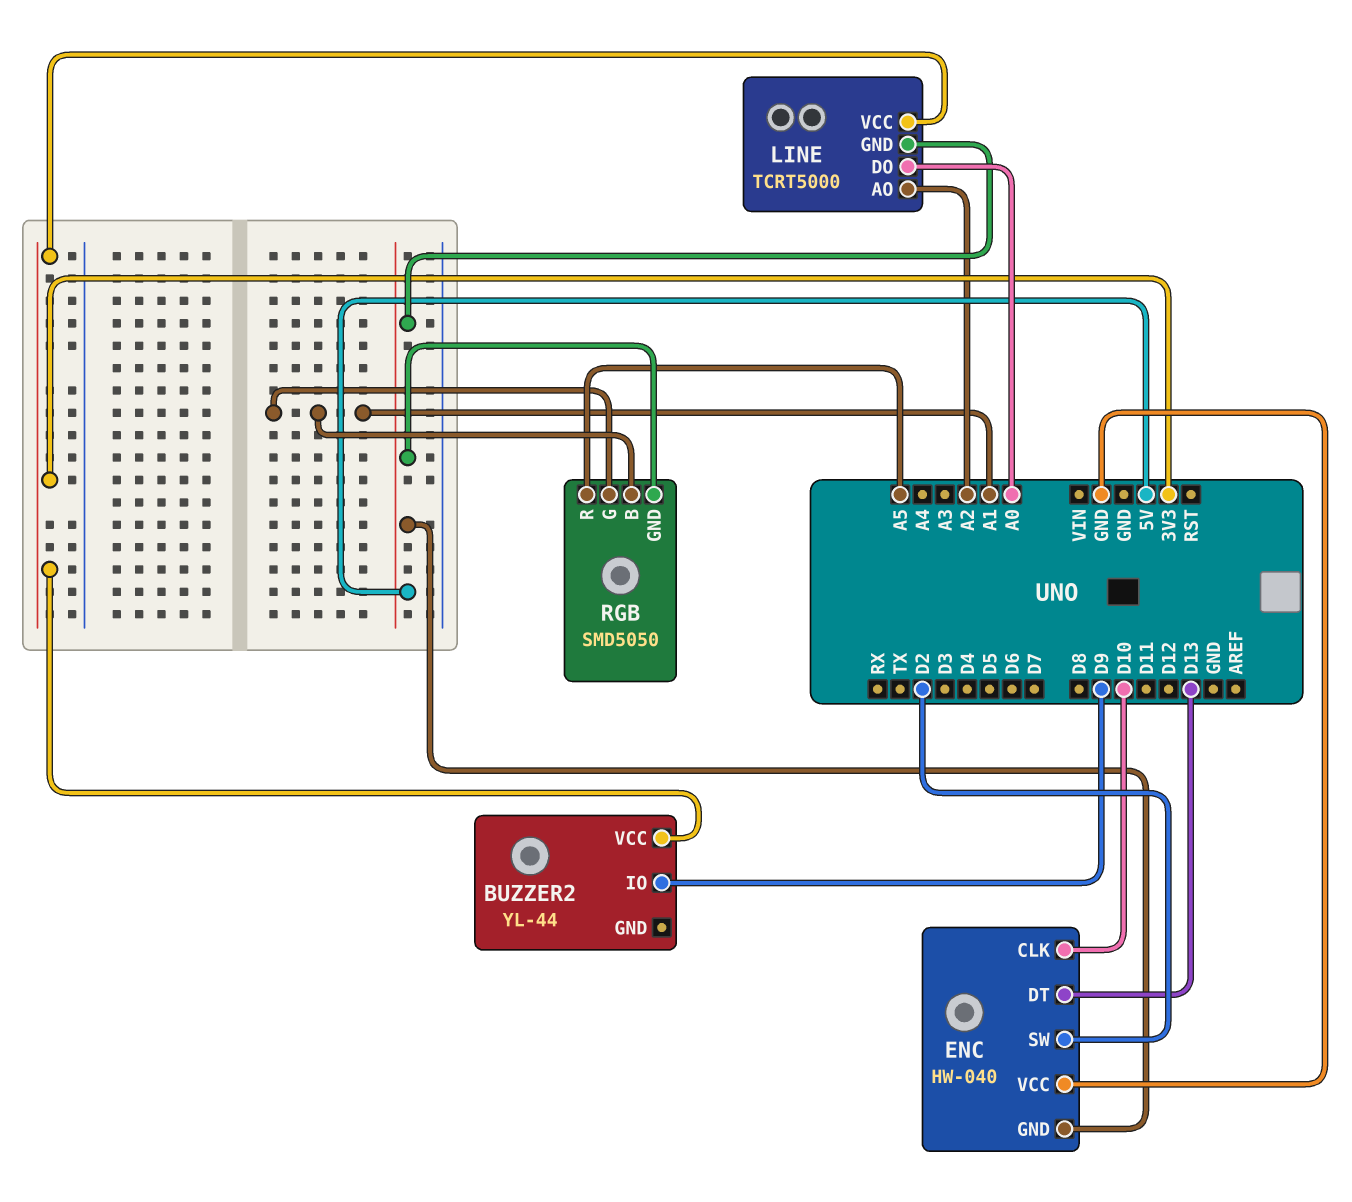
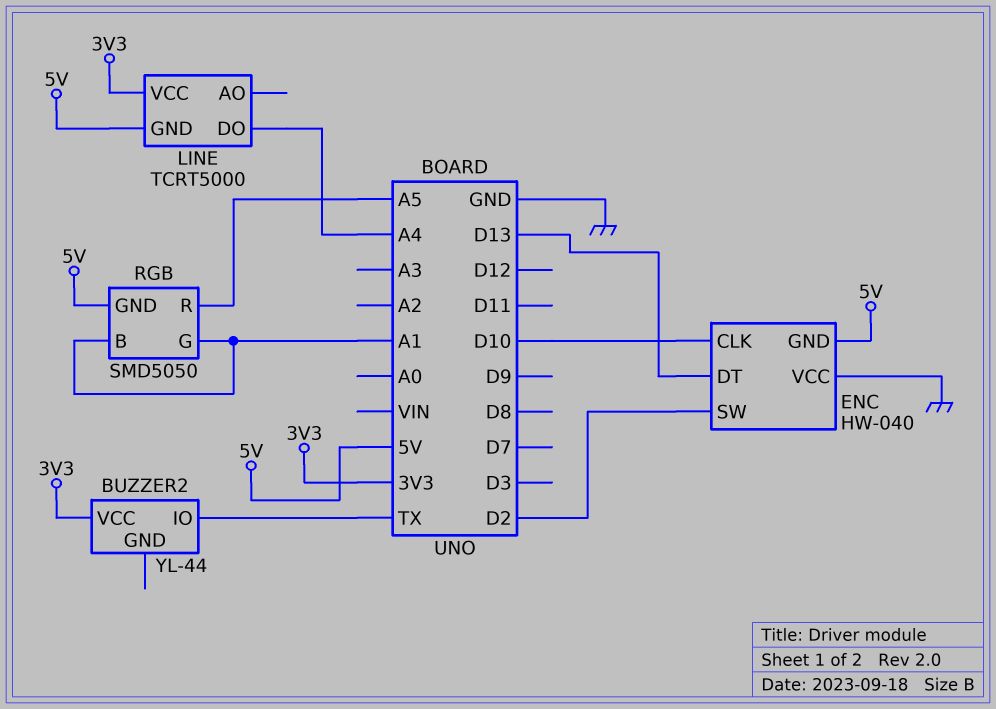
BUZZER2 pin IO: D9 -> TX
LINE pin AO: A2 -> none
LINE pin DO: A0 -> A4

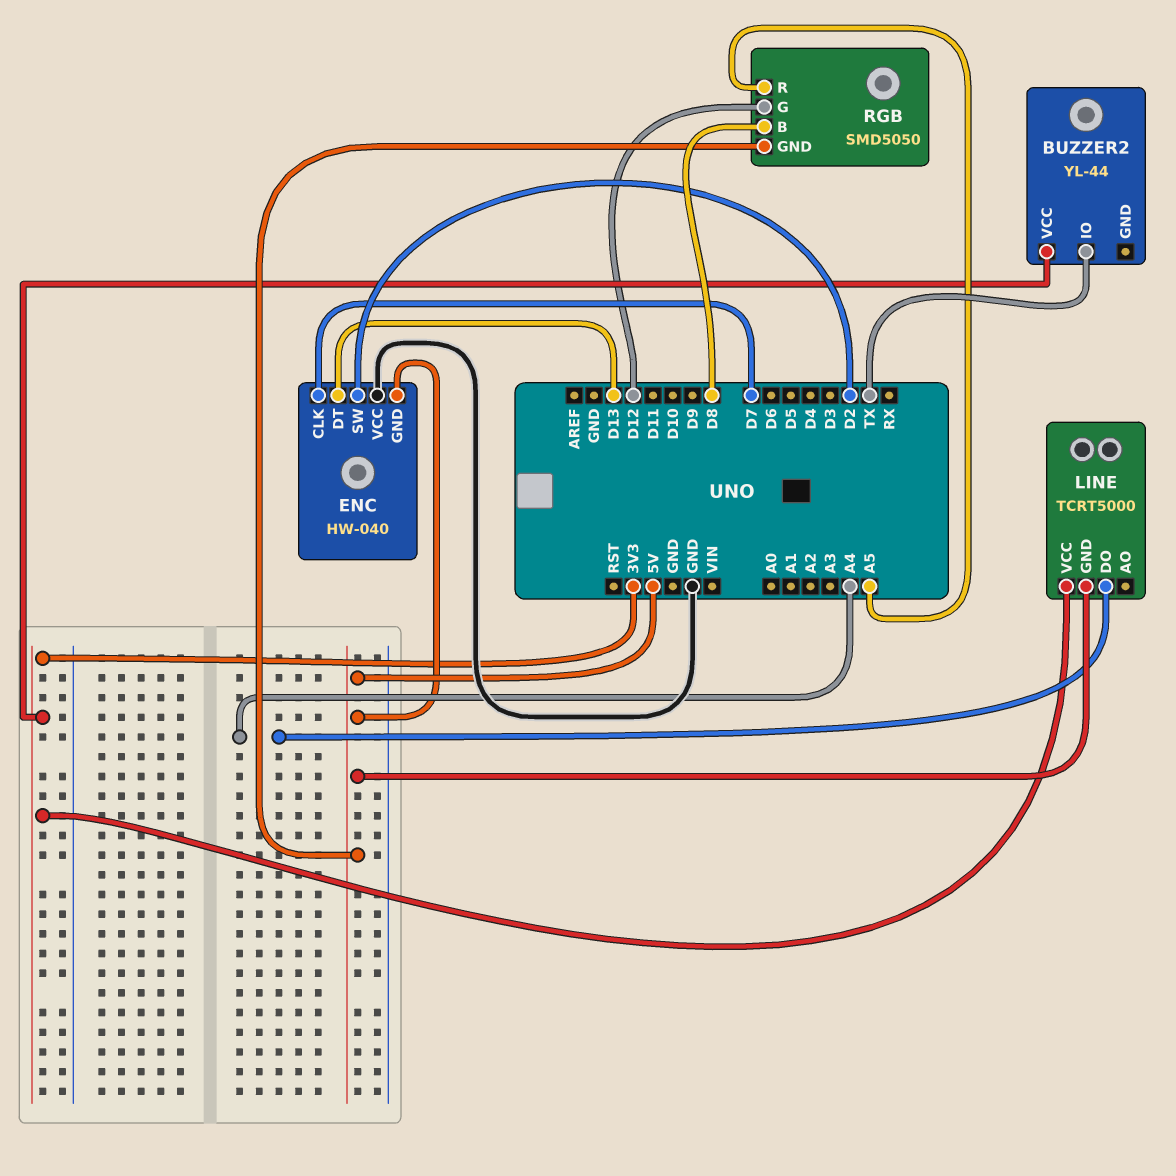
ENC pin CLK: D10 -> D7
RGB pin B: A1 -> D8
RGB pin G: A1 -> D12

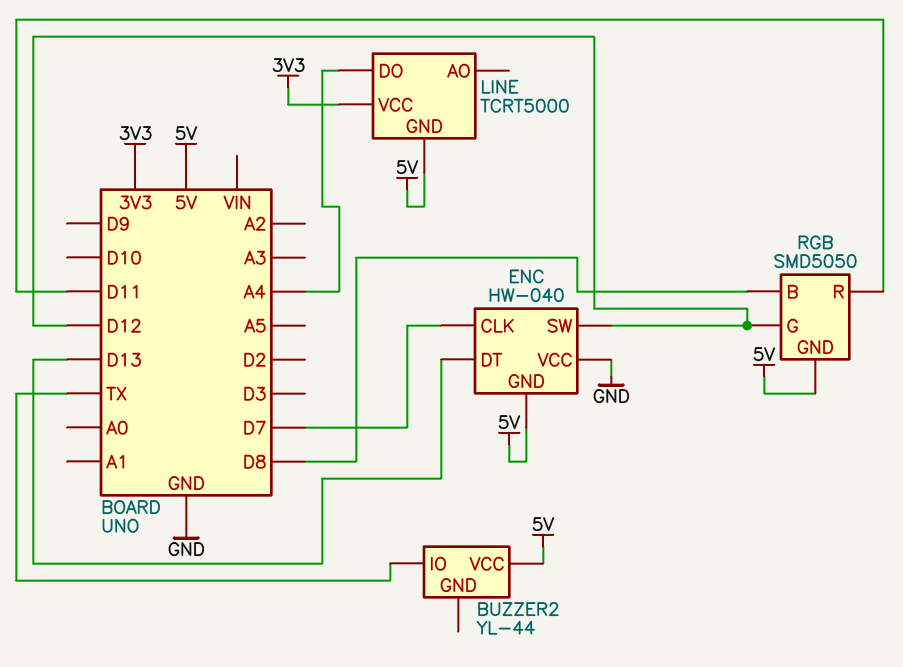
BUZZER2 pin VCC: 3V3 -> 5V
ENC pin SW: D2 -> D12
RGB pin R: A5 -> D11

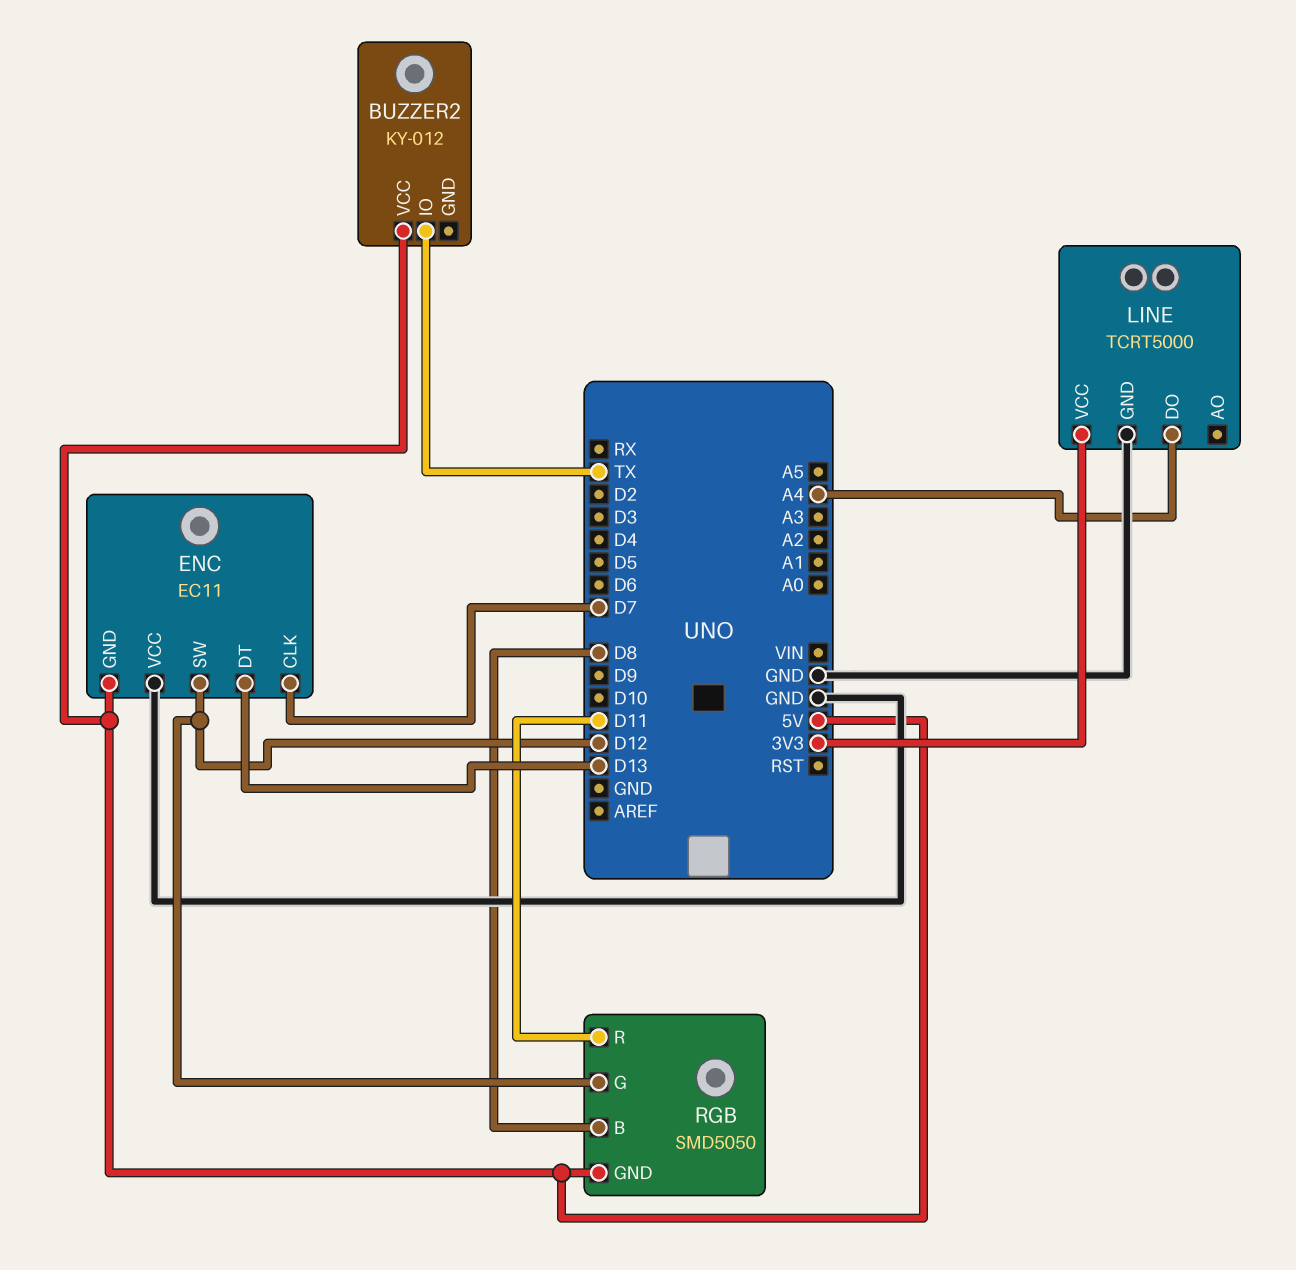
BUZZER2: YL-44 -> KY-012
ENC: HW-040 -> EC11
LINE pin GND: 5V -> GND

